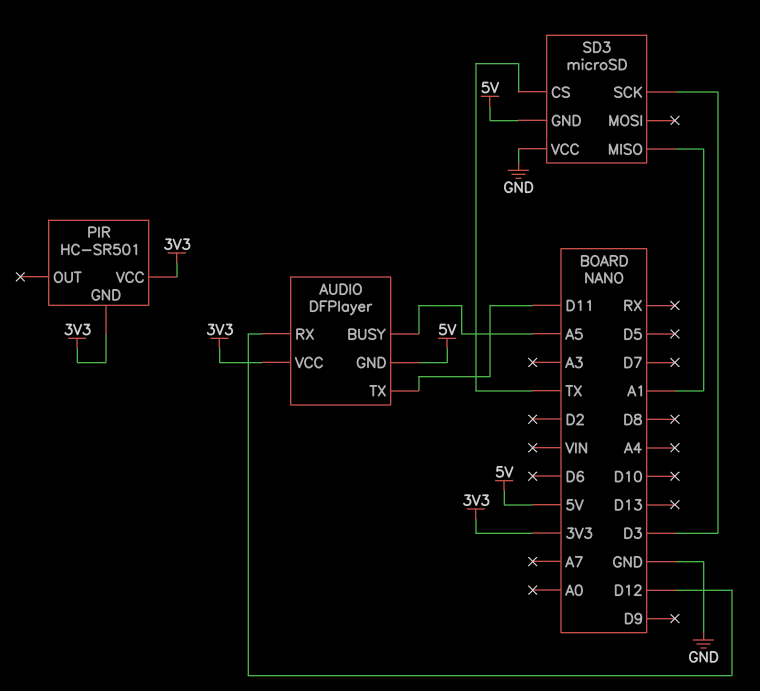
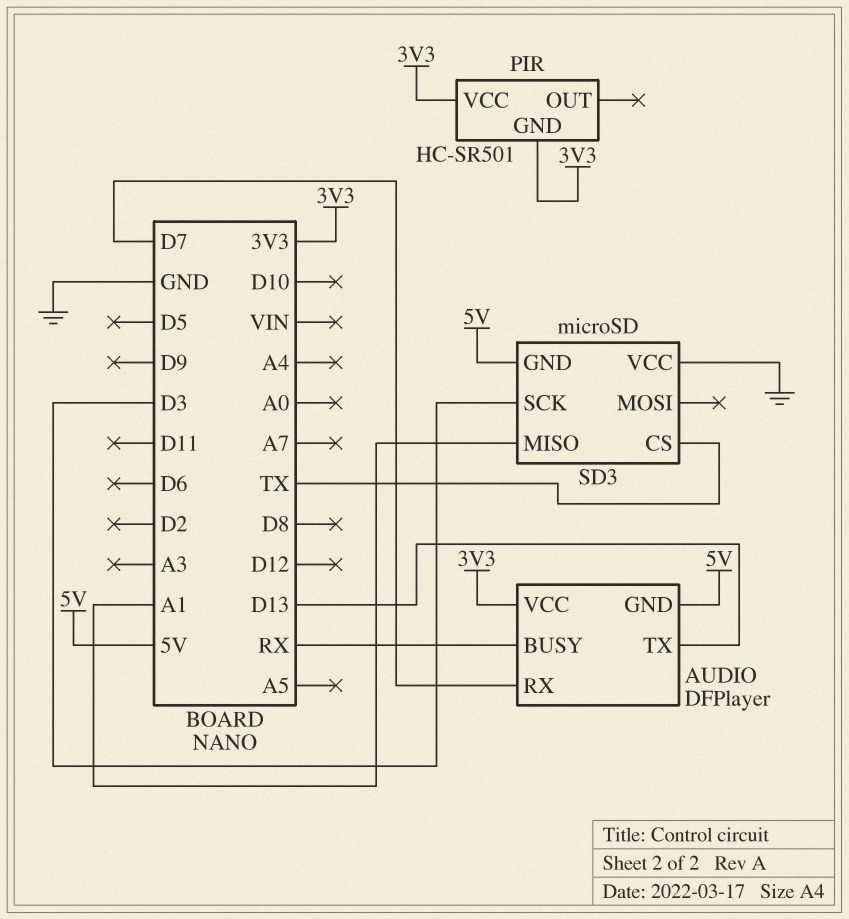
AUDIO pin BUSY: A5 -> RX
AUDIO pin RX: D12 -> D7
AUDIO pin TX: D11 -> D13

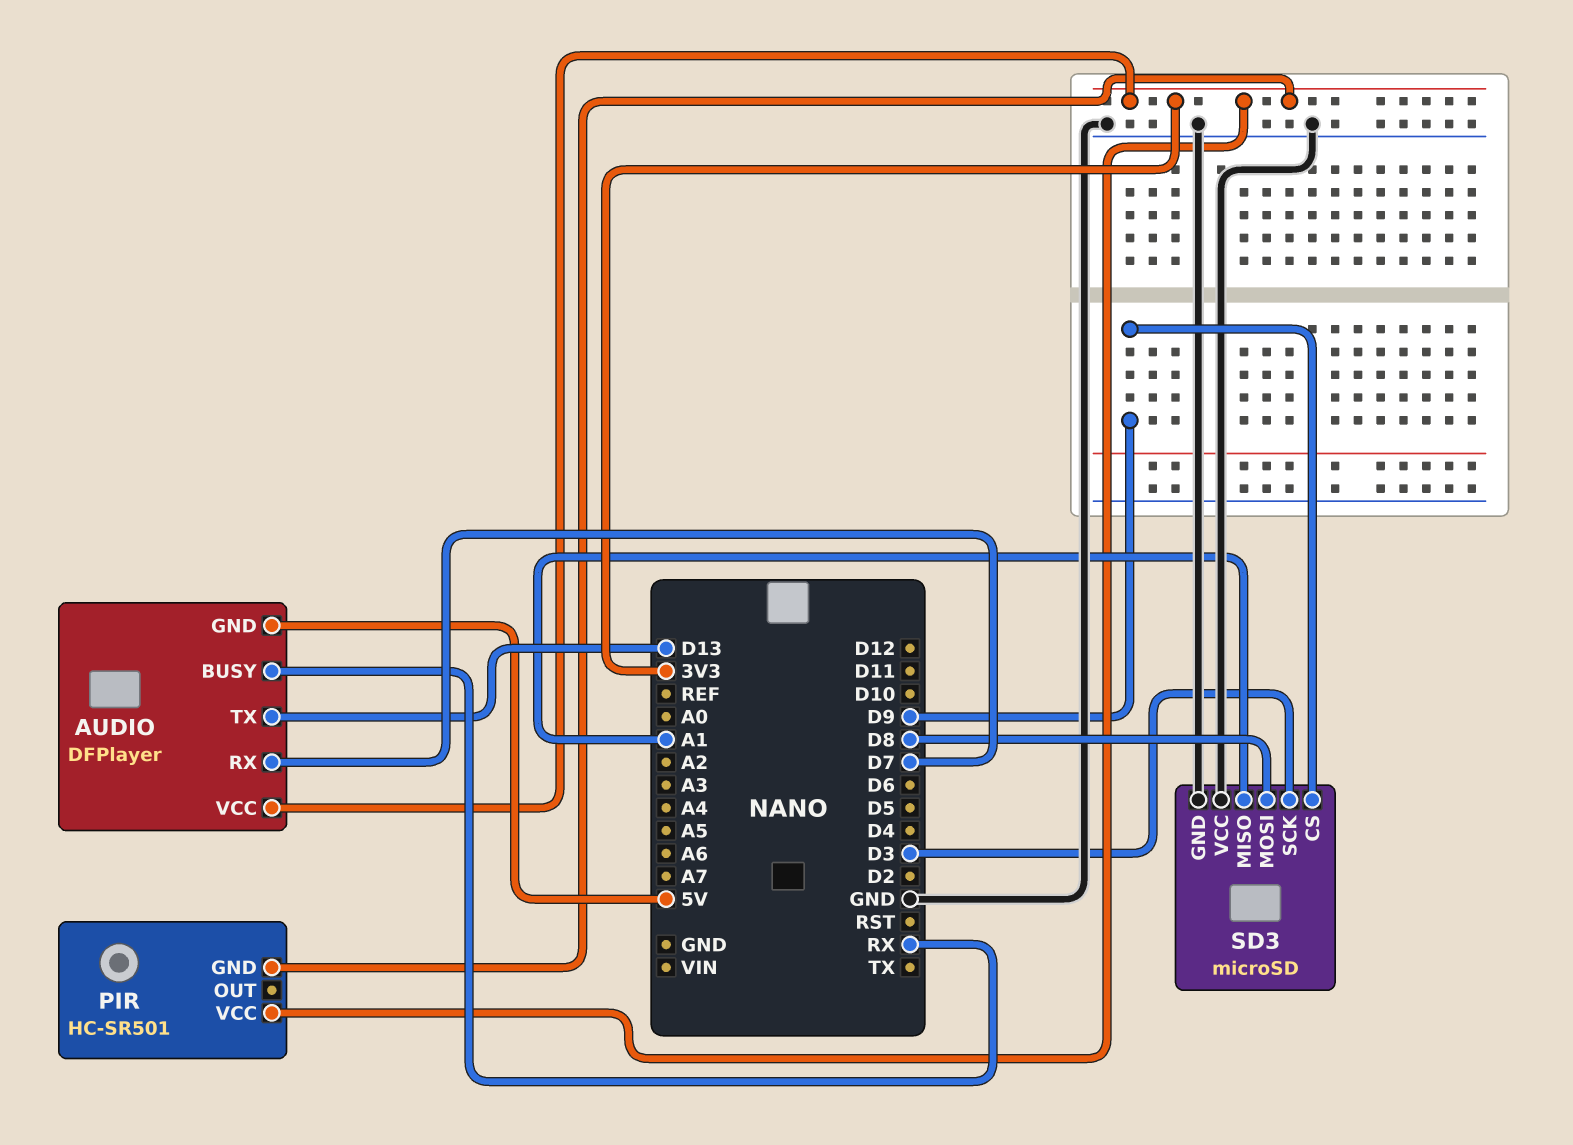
SD3 pin CS: TX -> D9
SD3 pin GND: 5V -> GND
SD3 pin MOSI: none -> D8

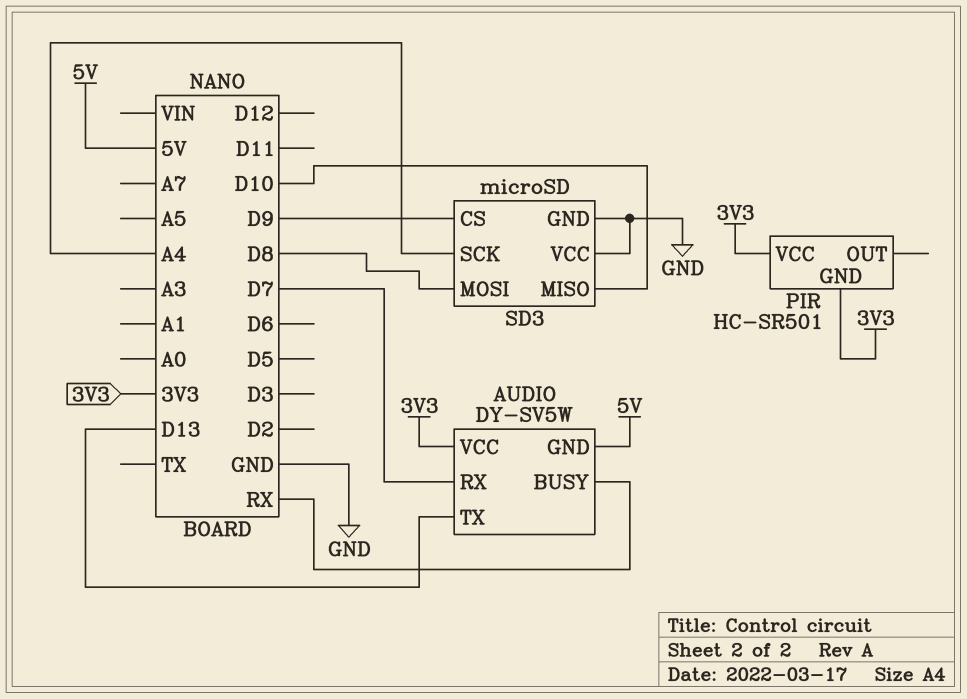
AUDIO: DFPlayer -> DY-SV5W
SD3 pin MISO: A1 -> D10
SD3 pin SCK: D3 -> A4

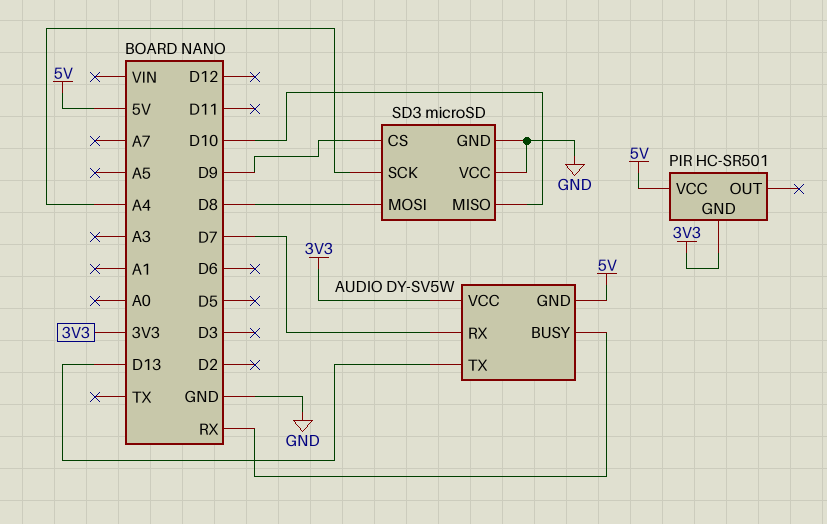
PIR pin VCC: 3V3 -> 5V

